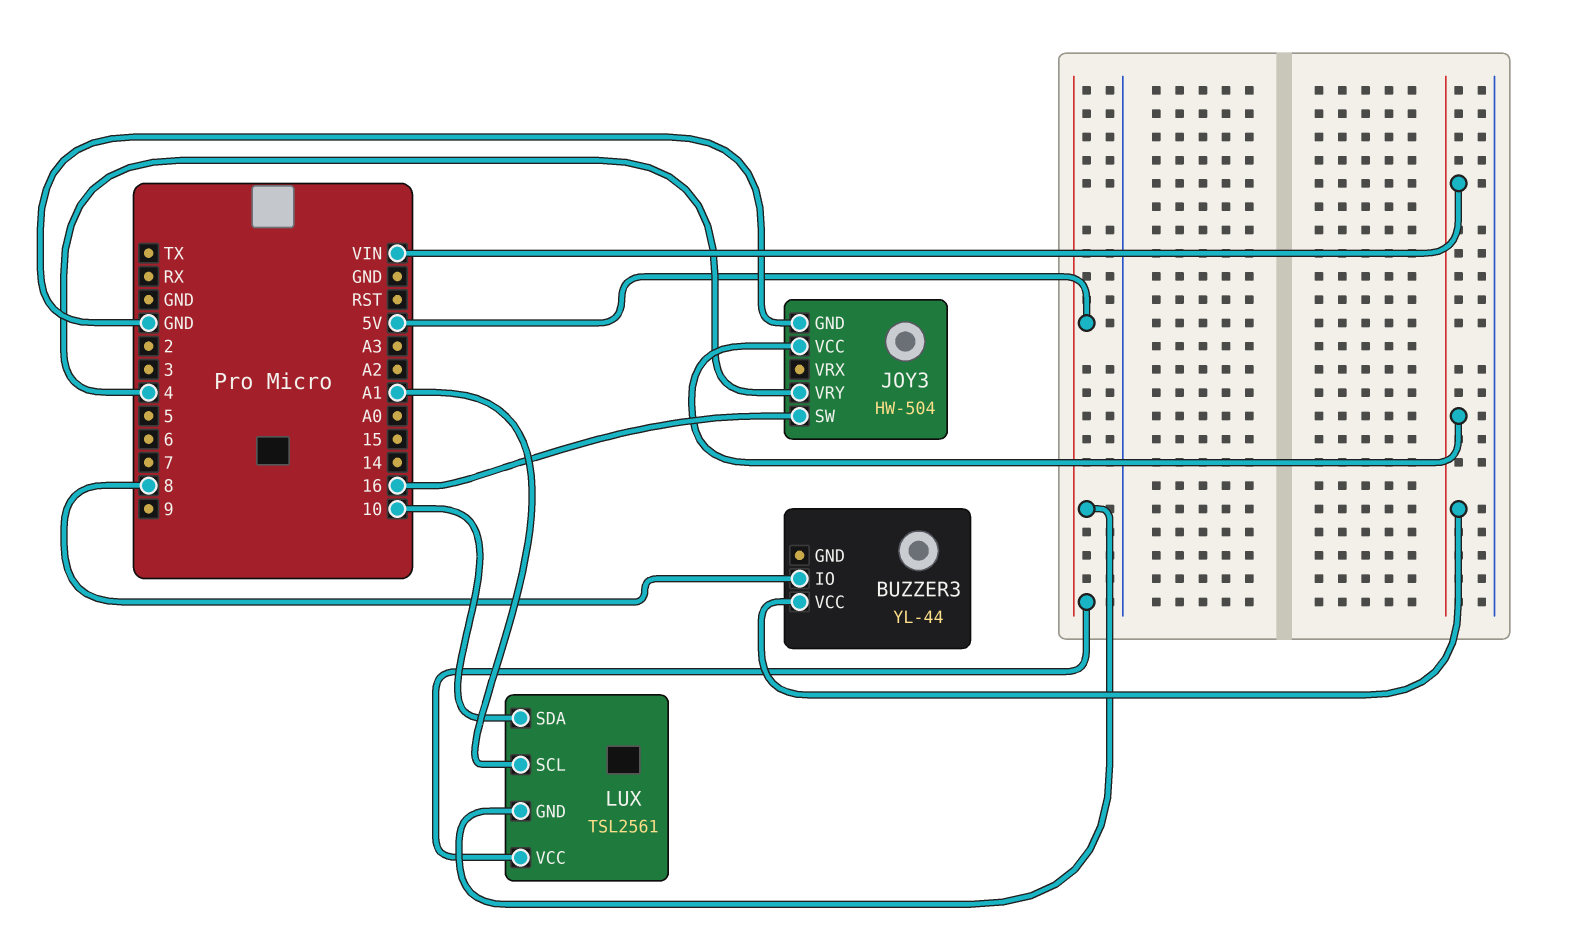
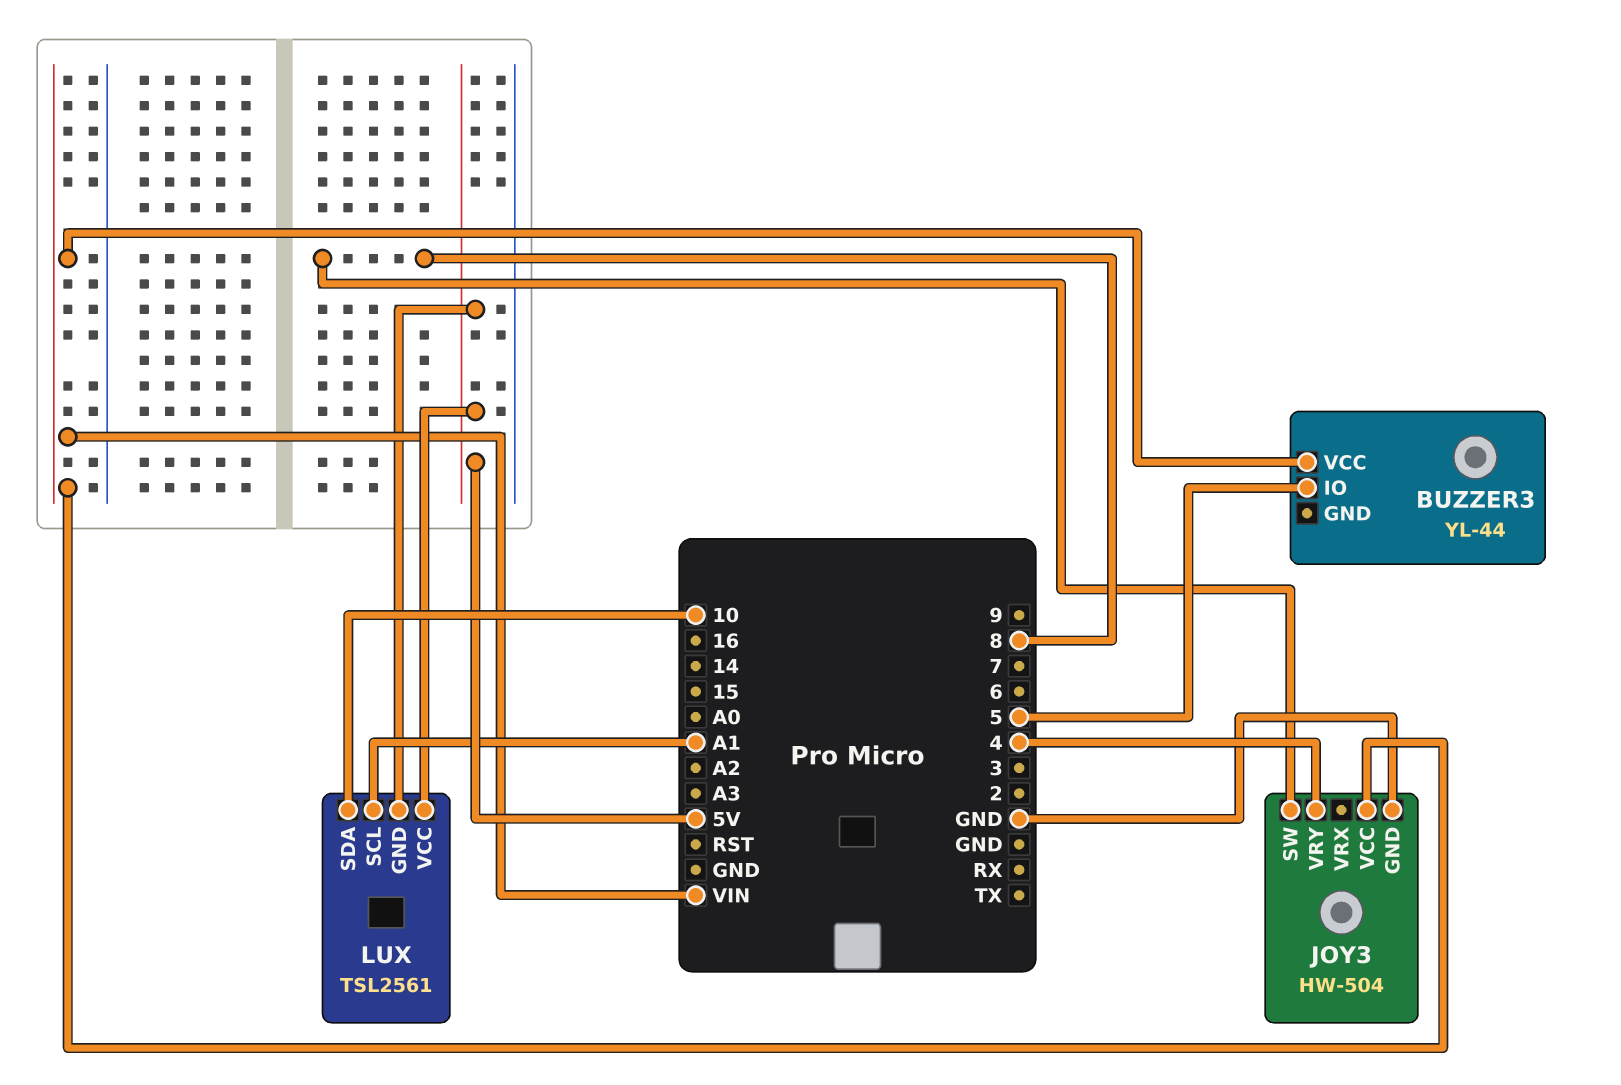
BUZZER3 pin IO: 8 -> 5
JOY3 pin SW: 16 -> 8

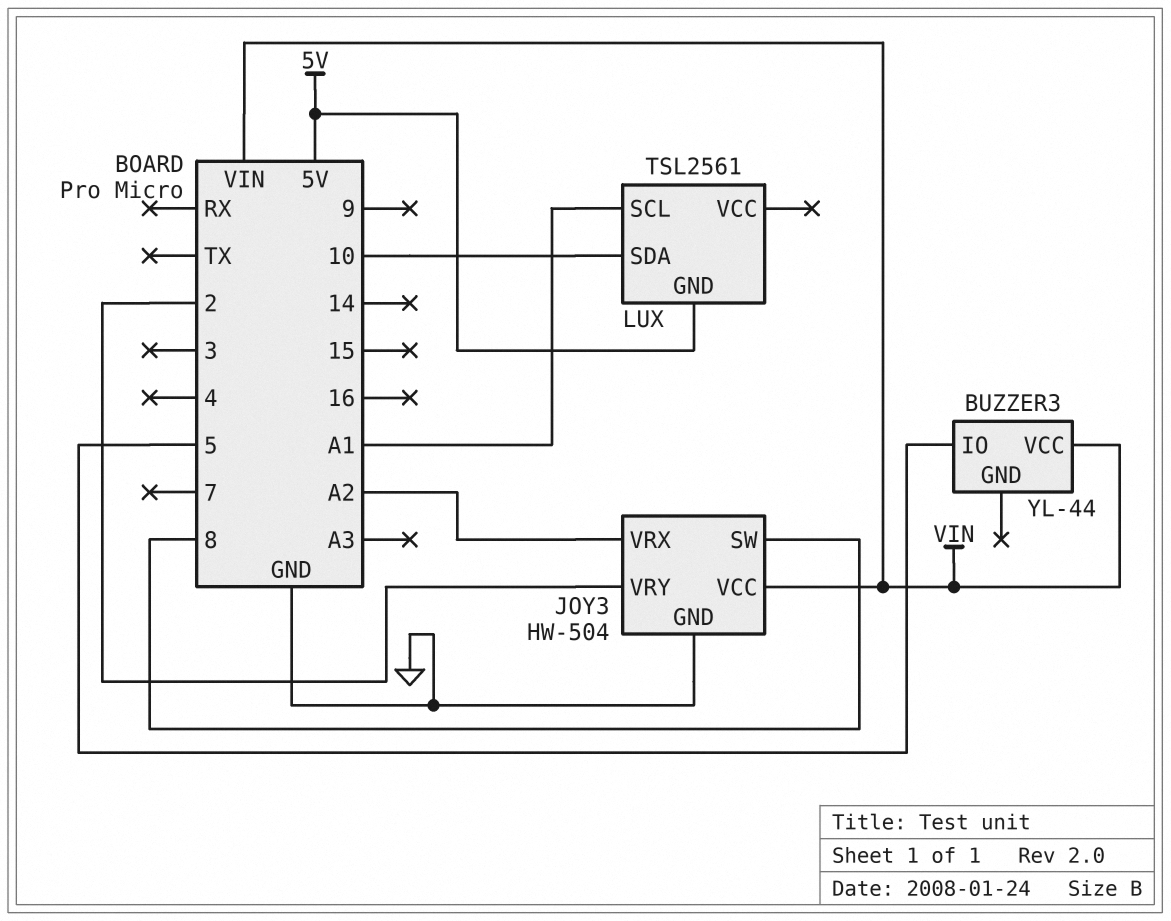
JOY3 pin VRX: none -> A2
JOY3 pin VRY: 4 -> 2
LUX pin VCC: 5V -> none

